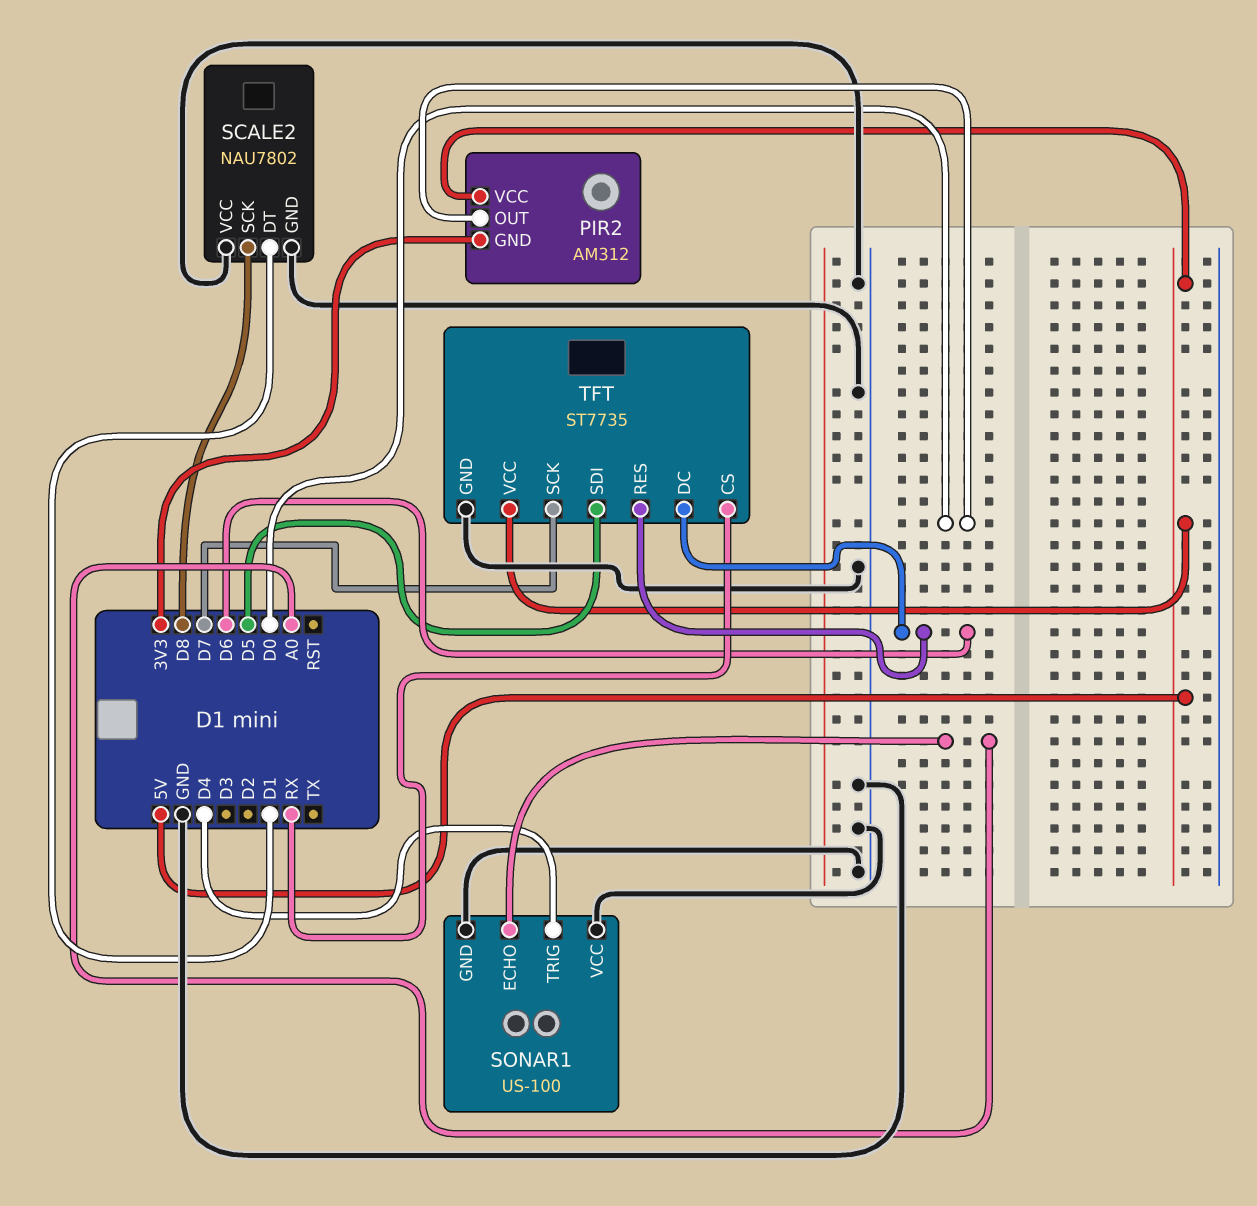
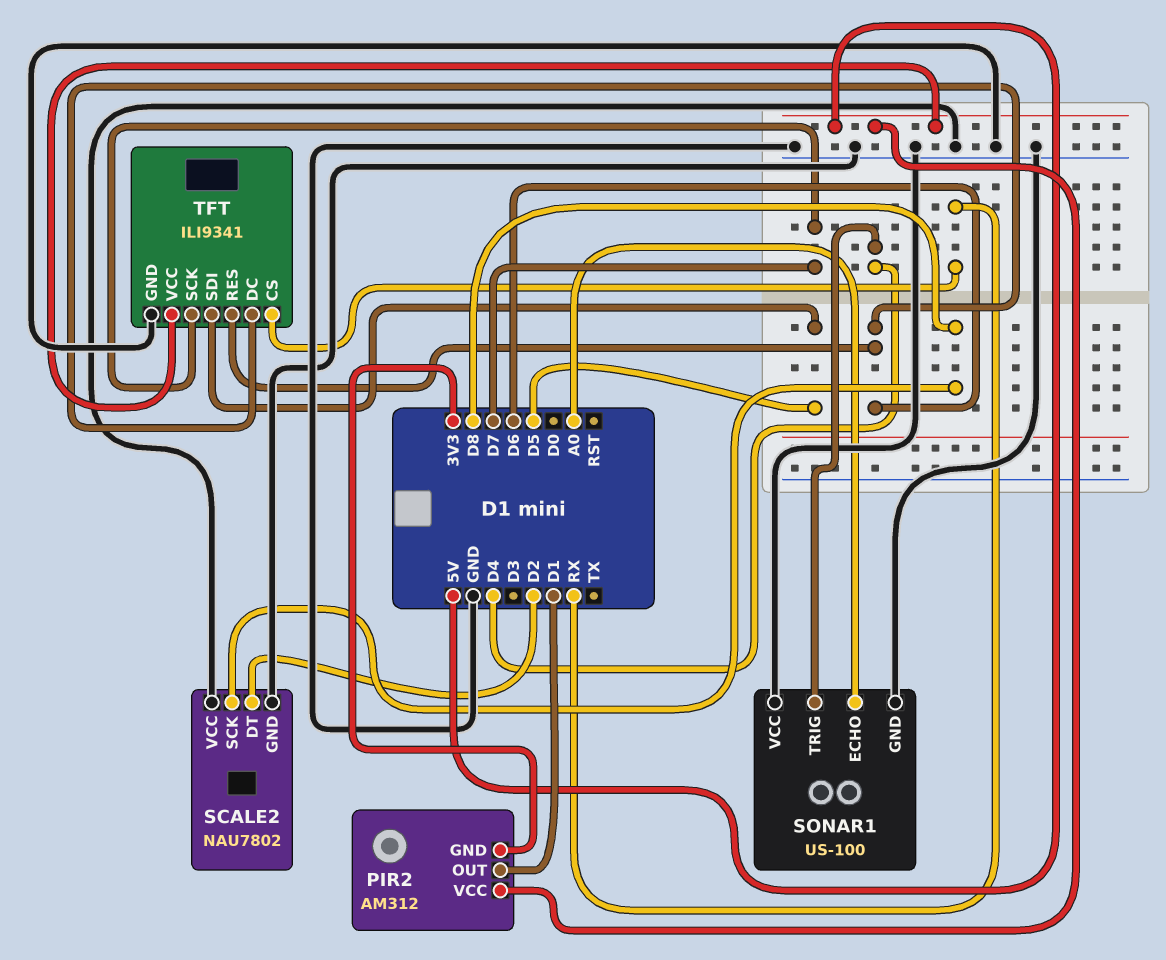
PIR2 pin OUT: D0 -> D1
SCALE2 pin DT: D1 -> D2
TFT: ST7735 -> ILI9341

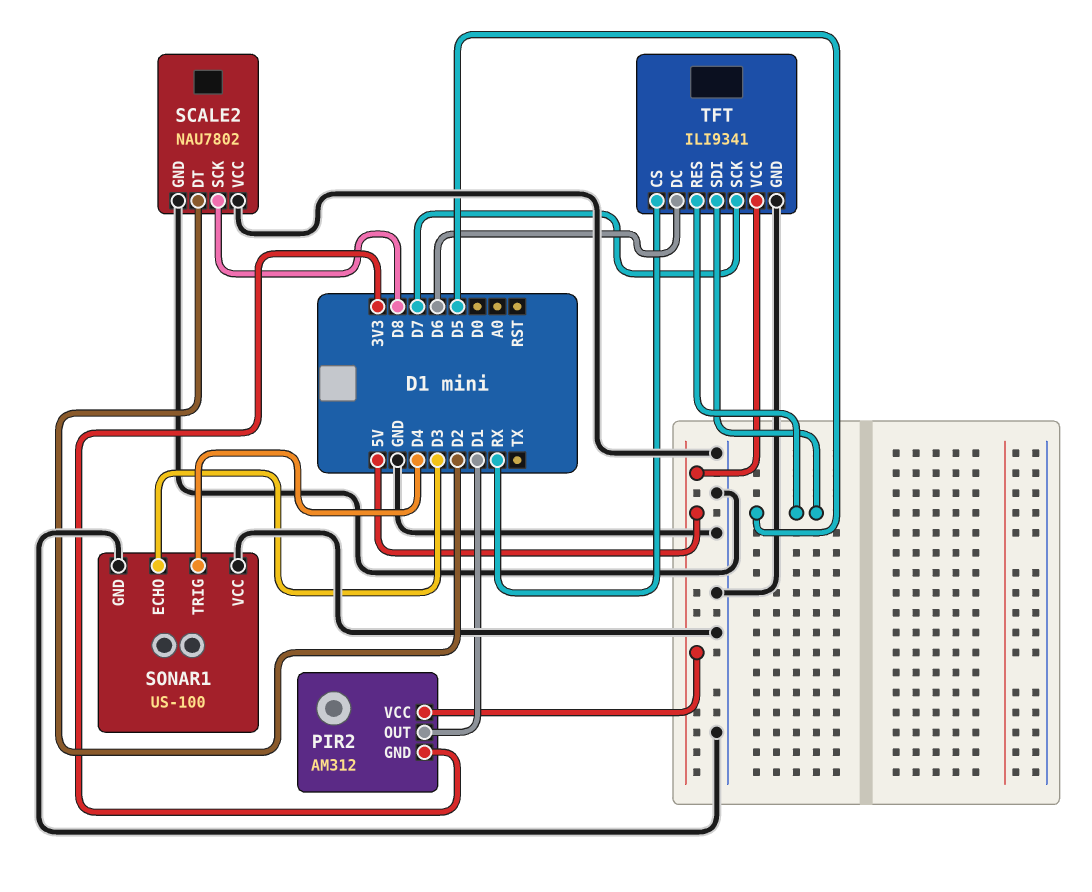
SONAR1 pin ECHO: A0 -> D3
TFT pin RES: D6 -> D5

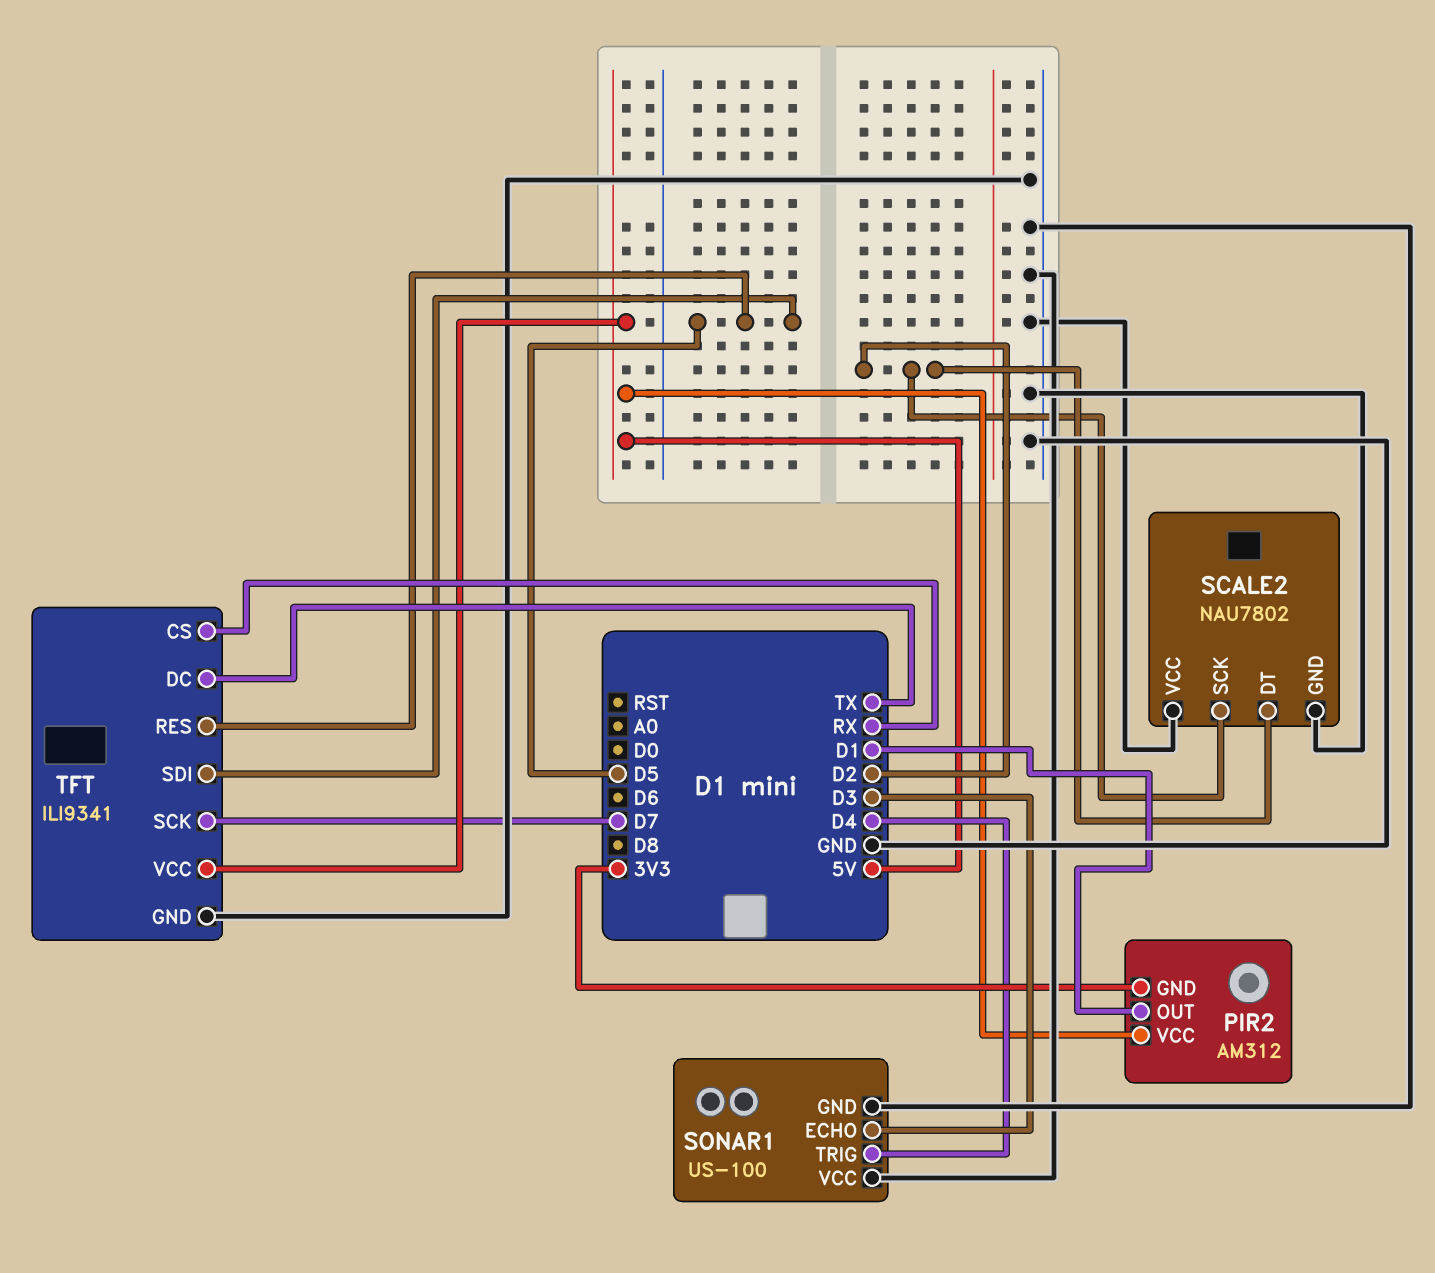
SCALE2 pin SCK: D8 -> D2
TFT pin DC: D6 -> TX

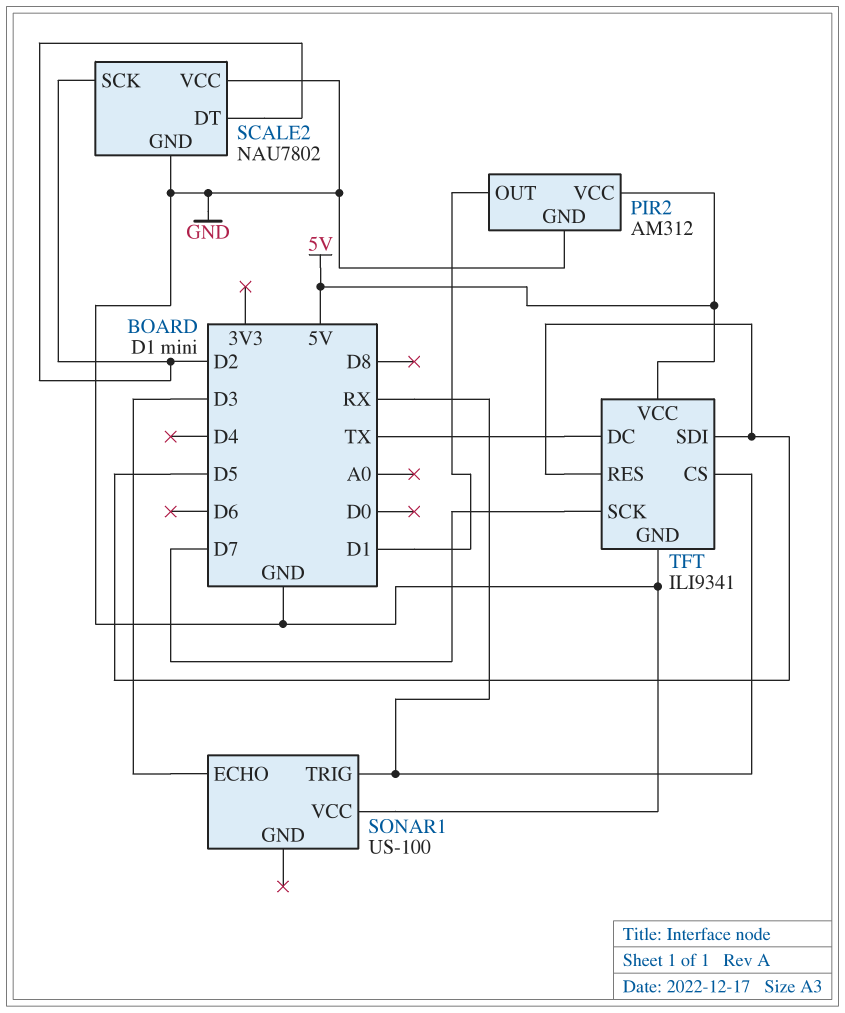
PIR2 pin GND: 3V3 -> GND
SONAR1 pin GND: GND -> none
SONAR1 pin TRIG: D4 -> RX

